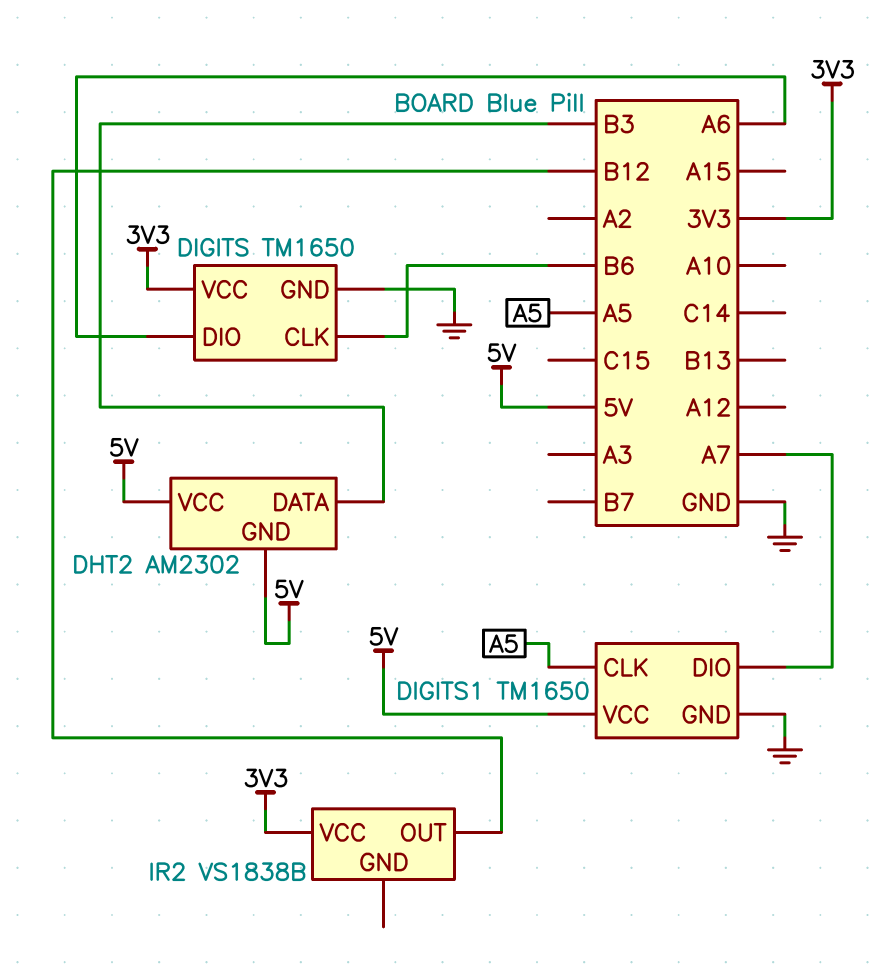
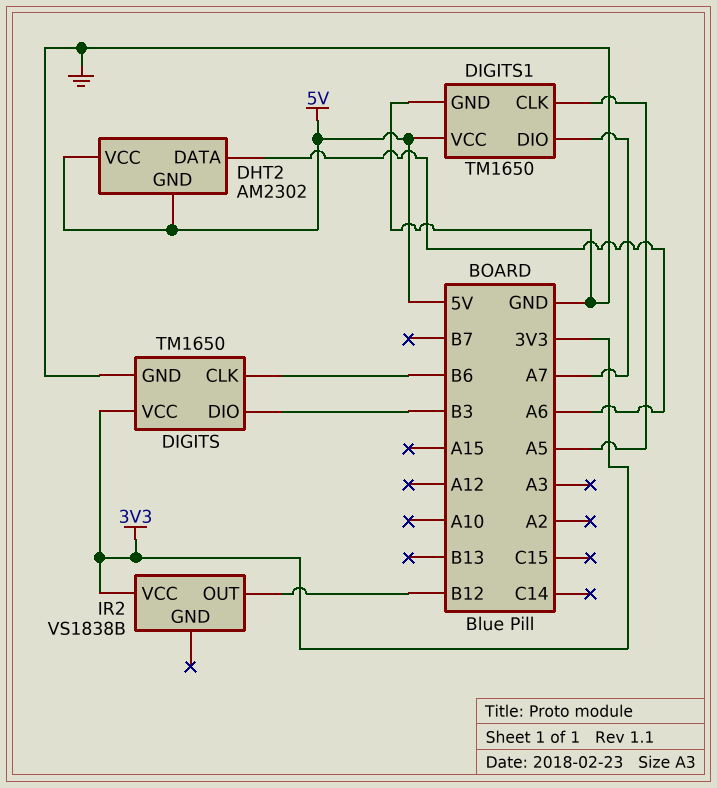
DHT2 pin DATA: B3 -> A6
DIGITS pin DIO: A6 -> B3

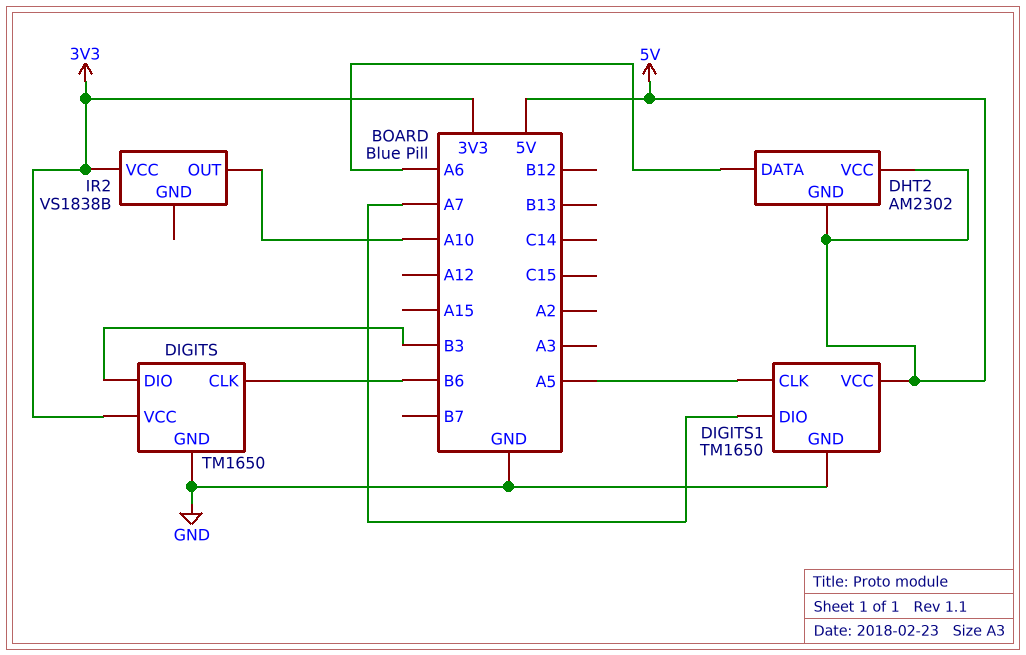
IR2 pin OUT: B12 -> A10

